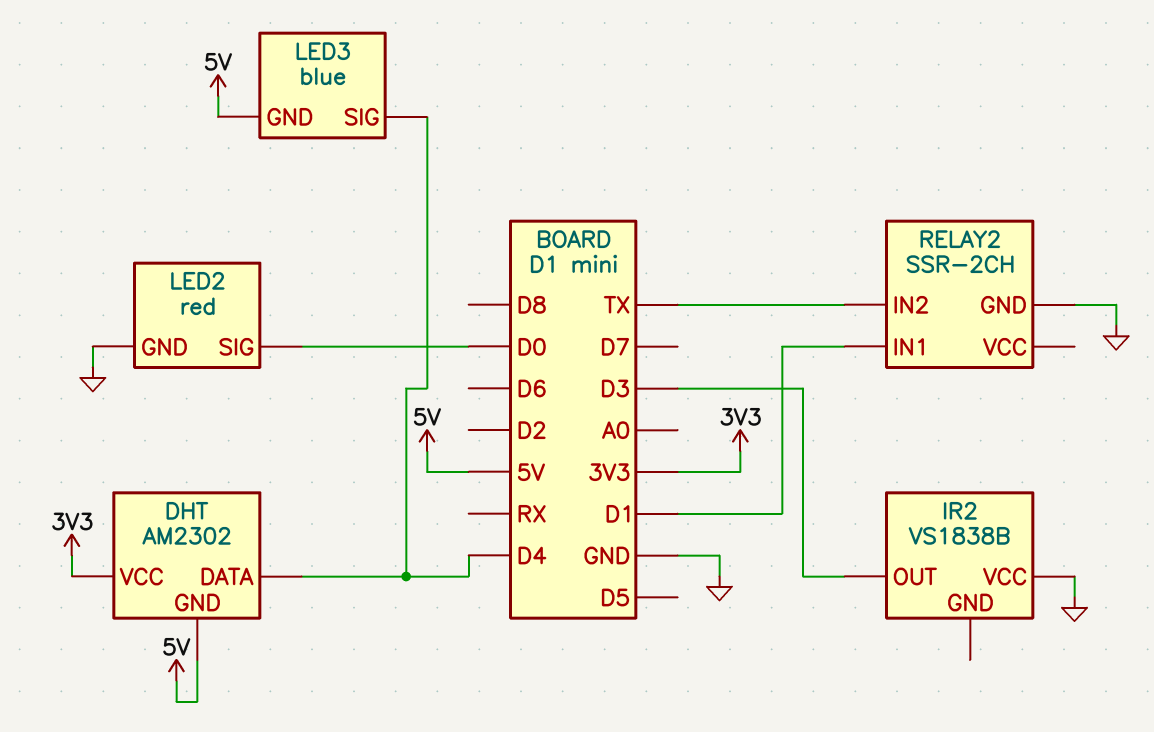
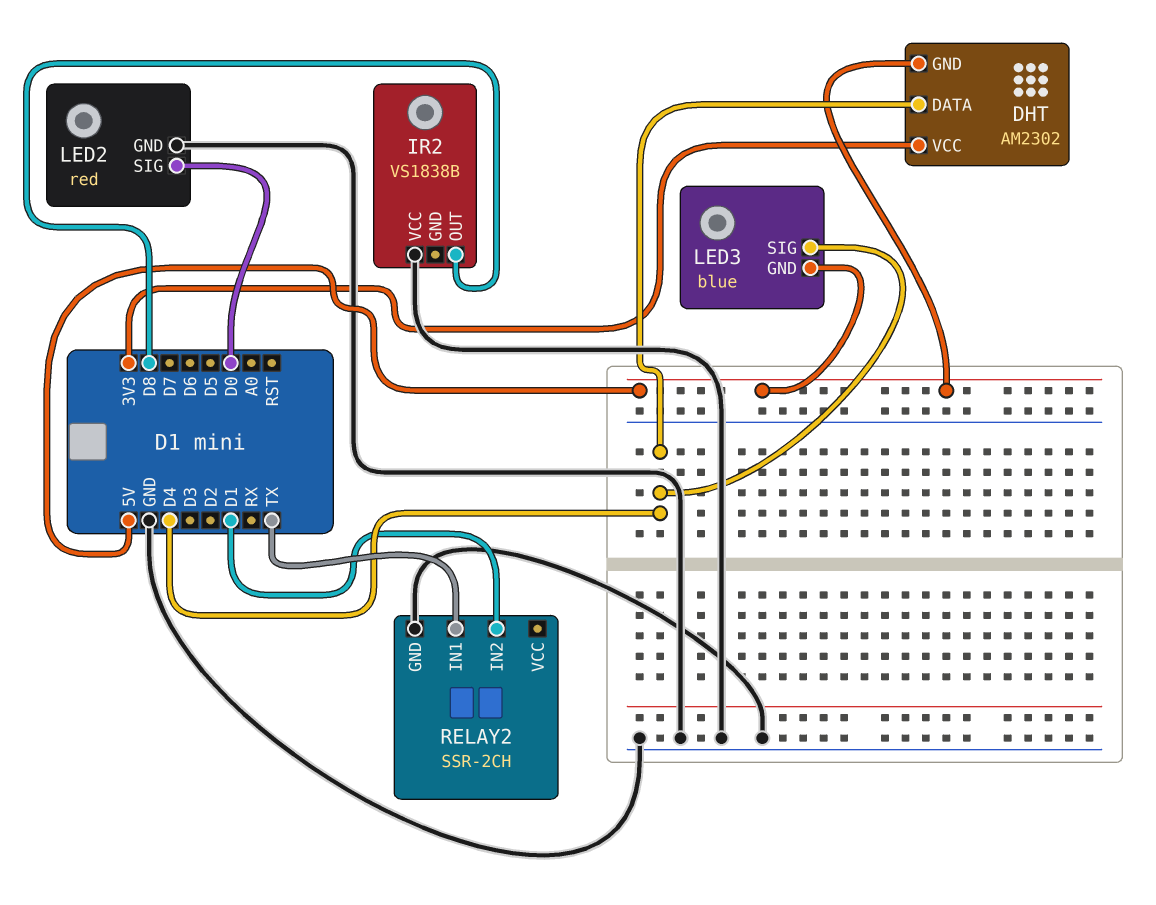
IR2 pin OUT: D3 -> D8
RELAY2 pin IN1: D1 -> TX
RELAY2 pin IN2: TX -> D1

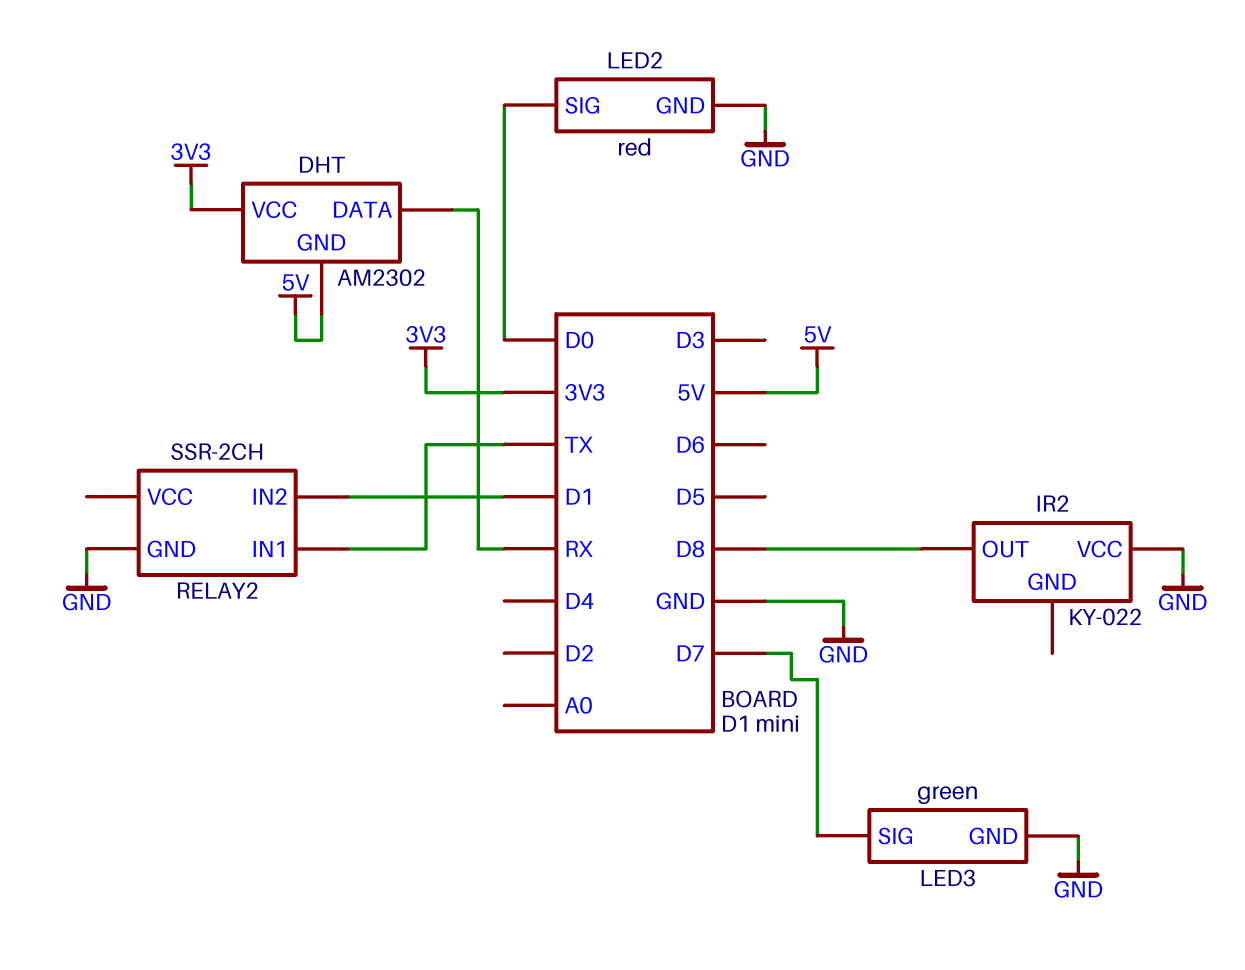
DHT pin DATA: D4 -> RX
IR2: VS1838B -> KY-022
LED3: blue -> green
LED3 pin GND: 5V -> GND
LED3 pin SIG: D4 -> D7

